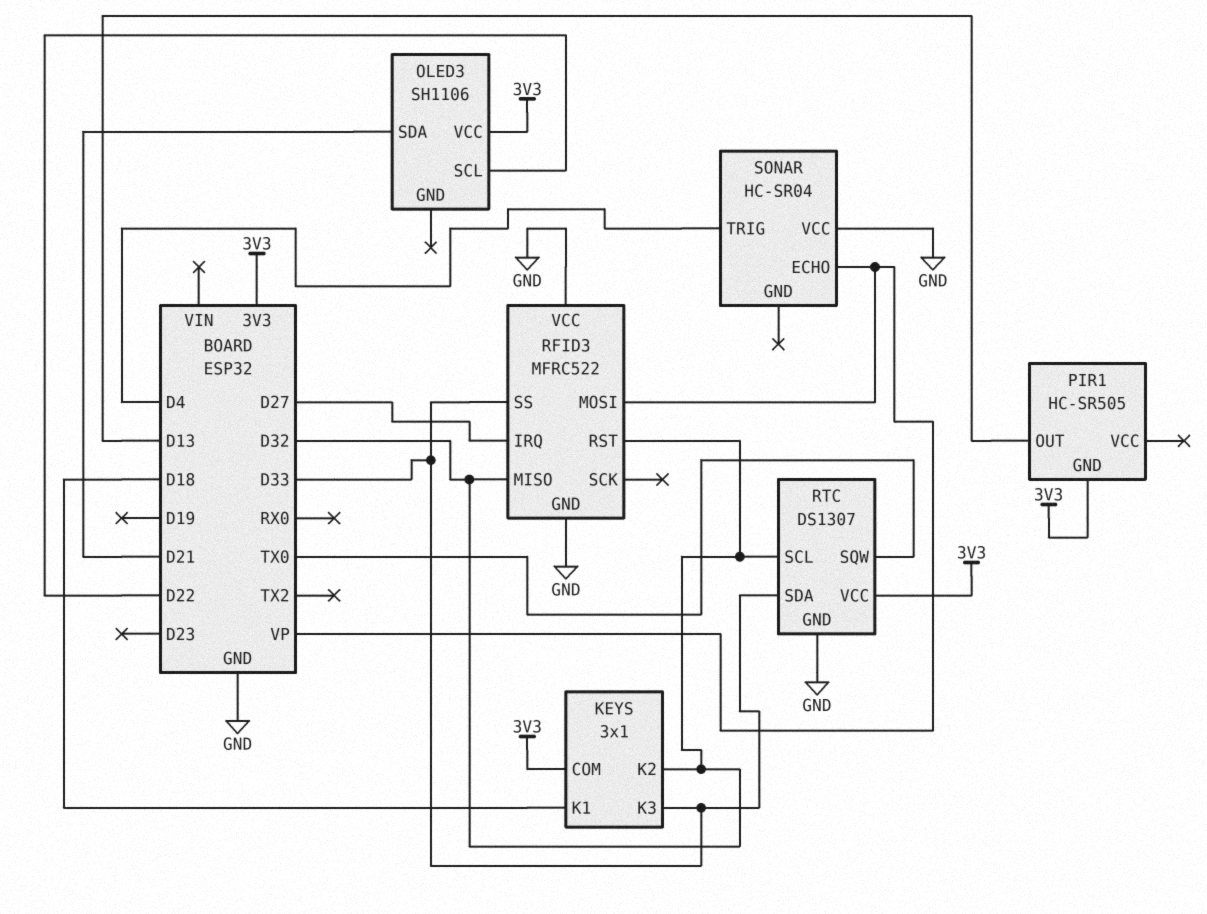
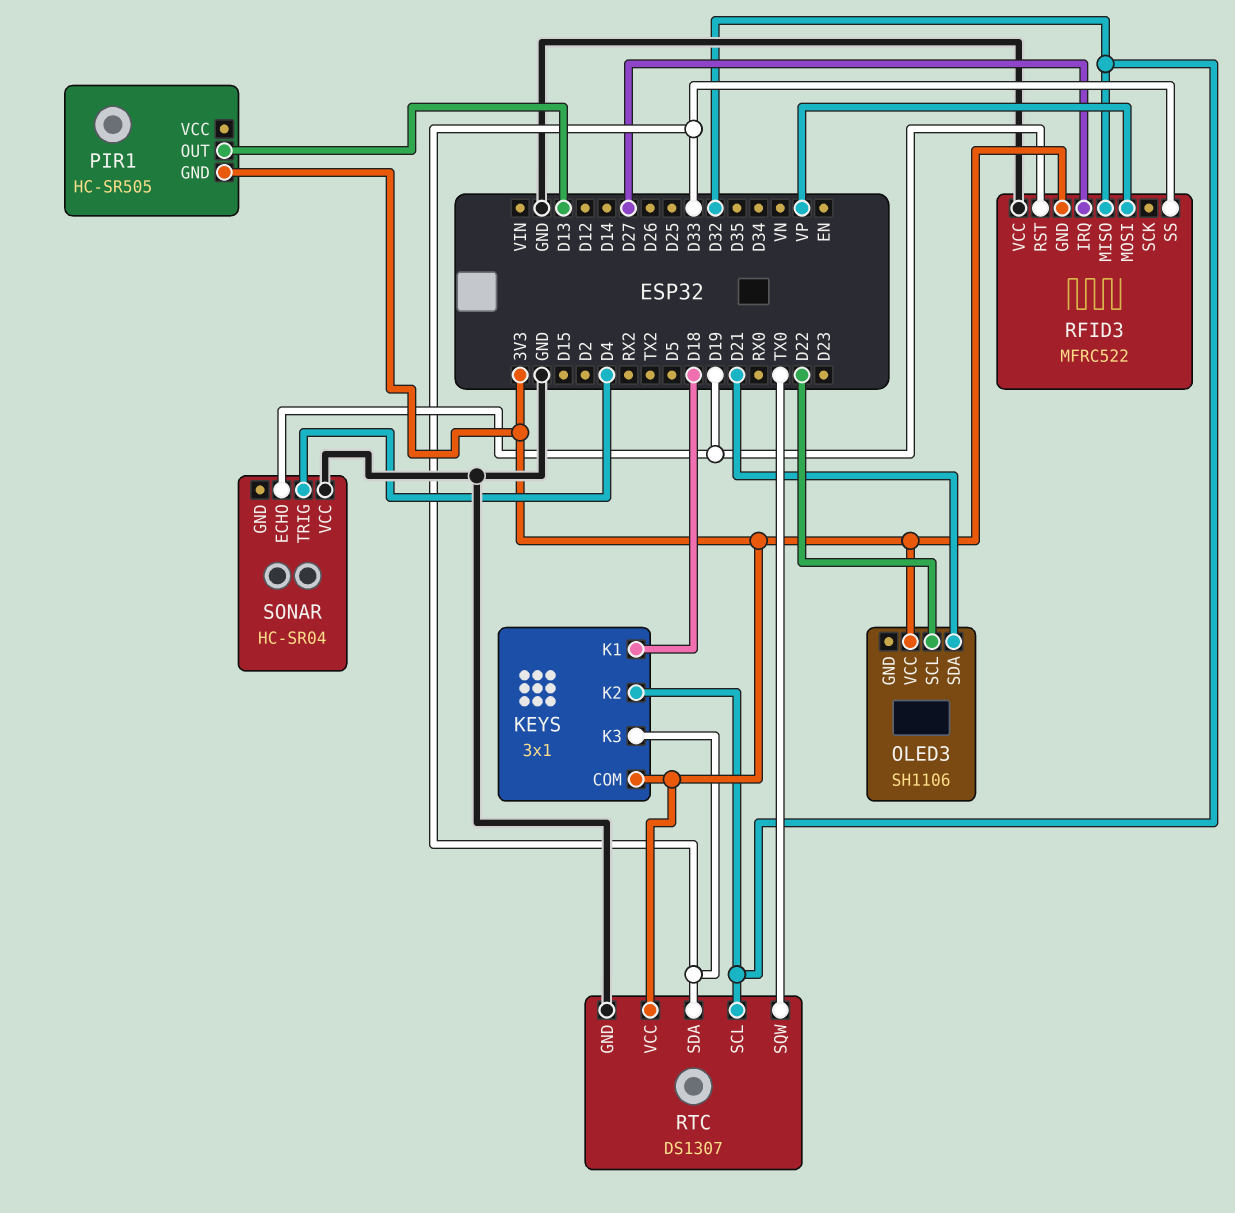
RFID3 pin GND: GND -> 3V3
RFID3 pin RST: D32 -> D19
SONAR pin ECHO: VP -> D19

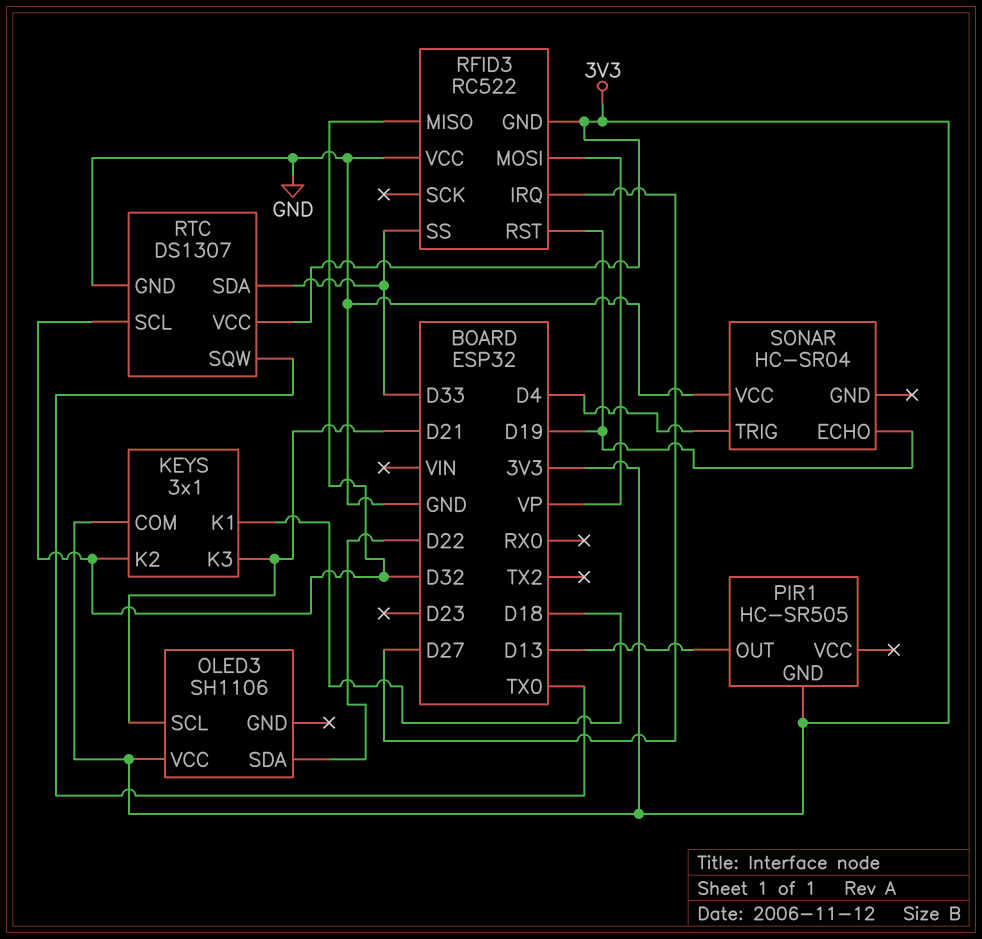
KEYS pin K3: D33 -> D21
OLED3 pin SCL: D22 -> D21
OLED3 pin SDA: D21 -> D22
RFID3: MFRC522 -> RC522

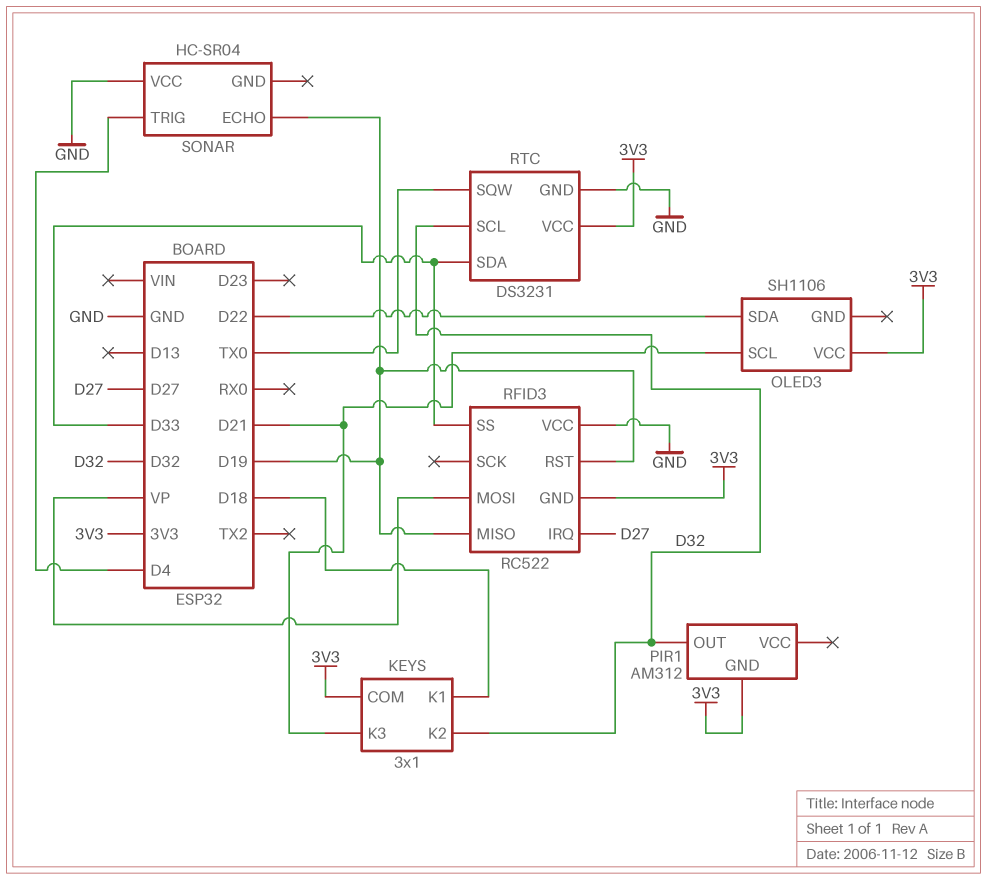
PIR1: HC-SR505 -> AM312
PIR1 pin OUT: D13 -> D32
RFID3 pin MISO: D32 -> D19
RTC: DS1307 -> DS3231

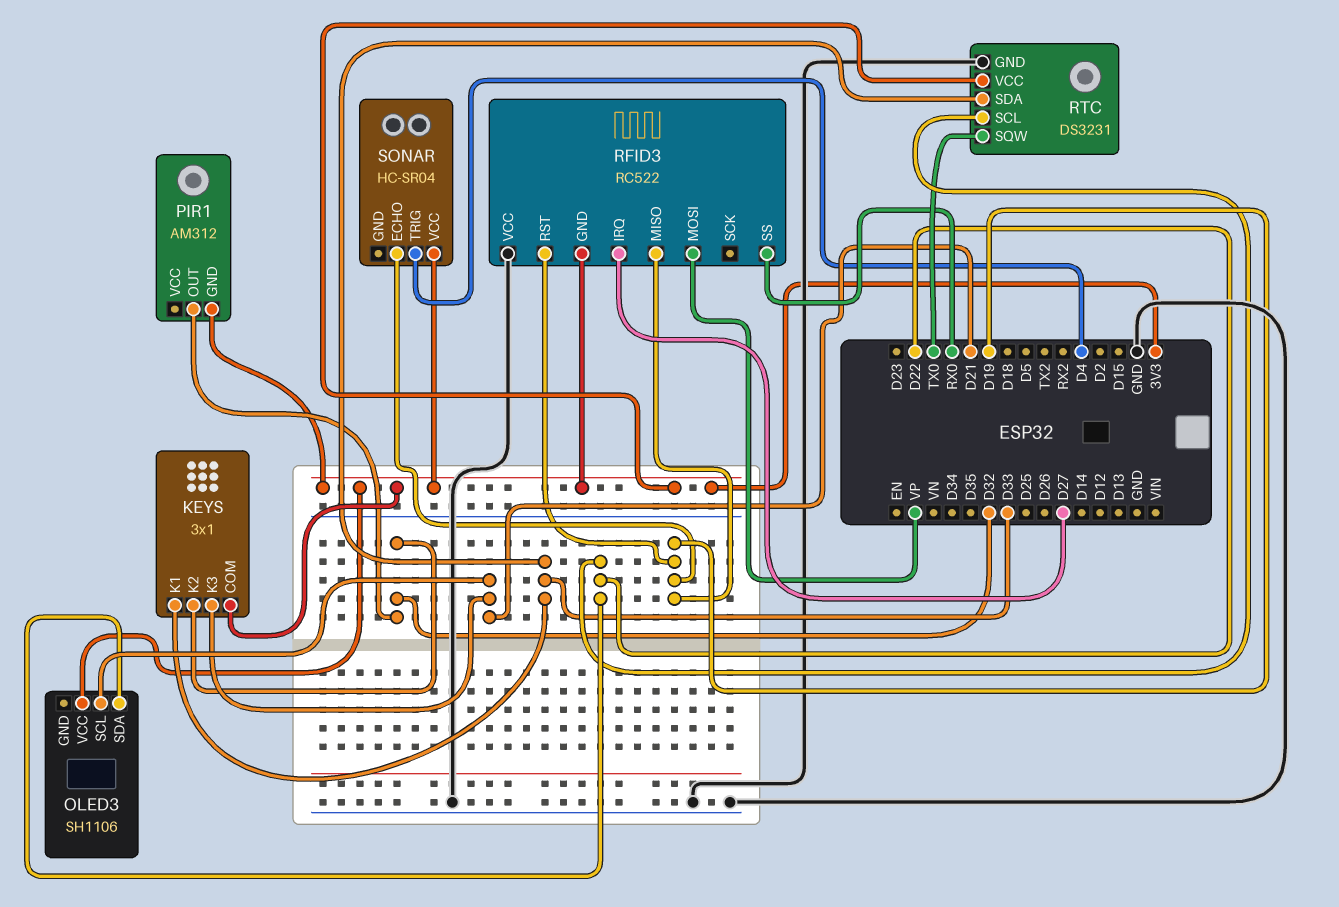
KEYS pin K1: D18 -> D33
RFID3 pin SS: D33 -> RX0
RTC pin SCL: D32 -> D22
SONAR pin VCC: GND -> 3V3

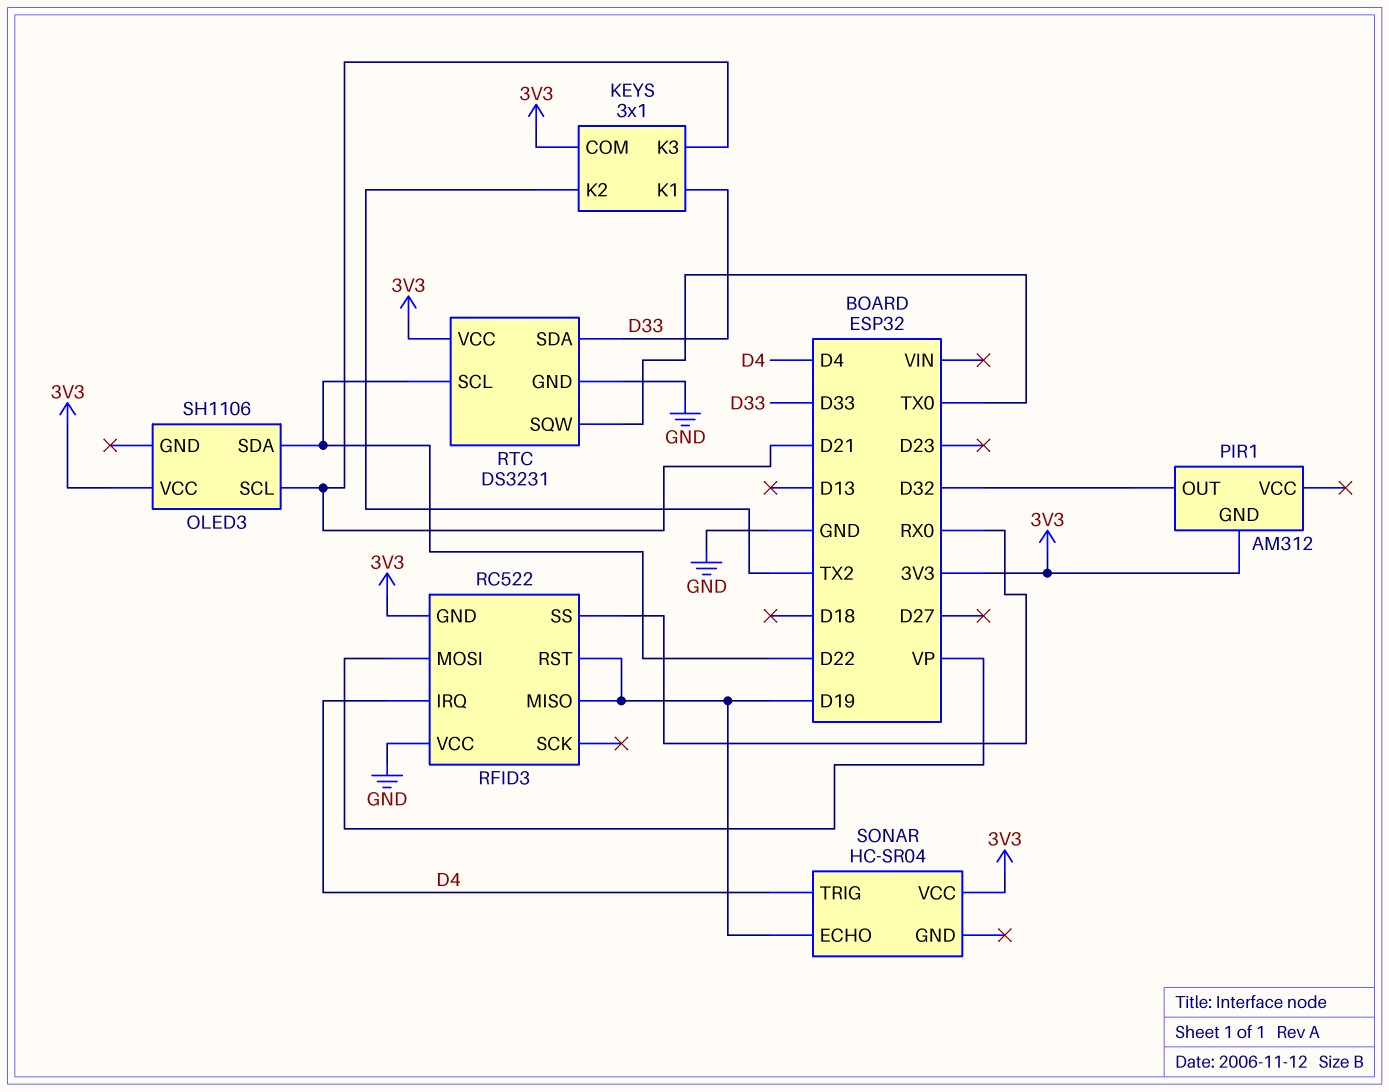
KEYS pin K2: D32 -> TX2
RFID3 pin IRQ: D27 -> D4

